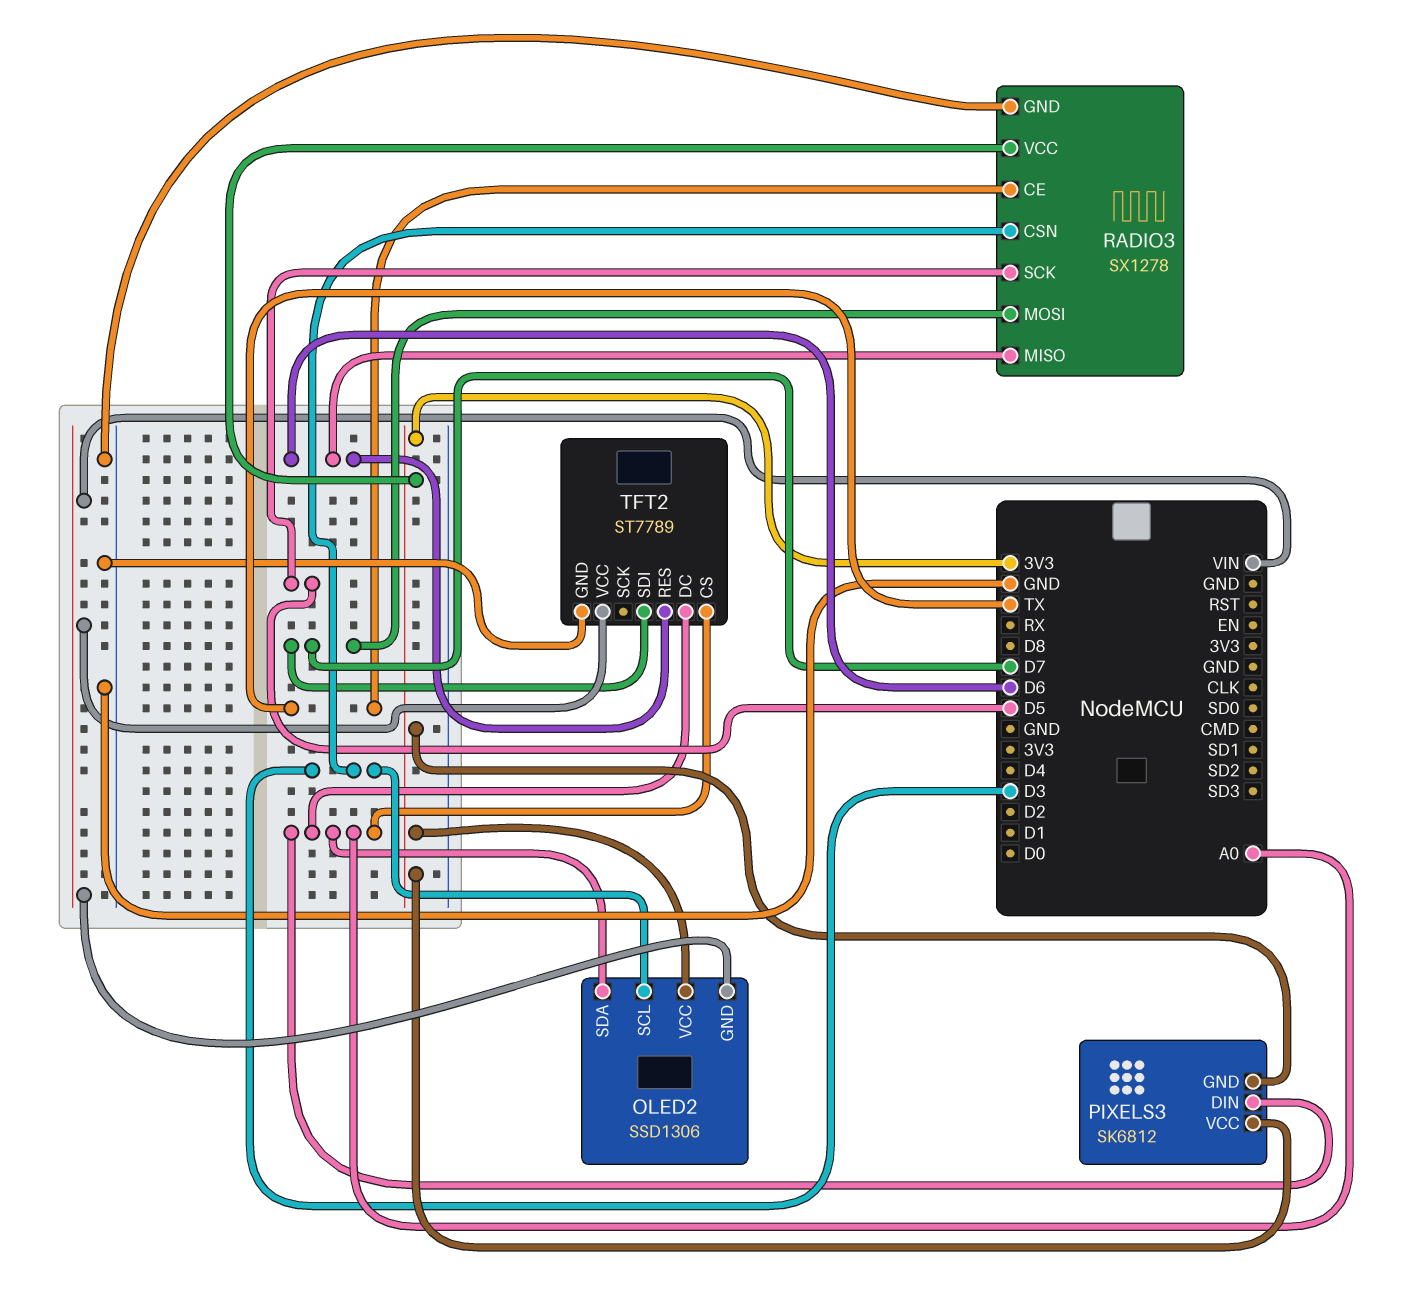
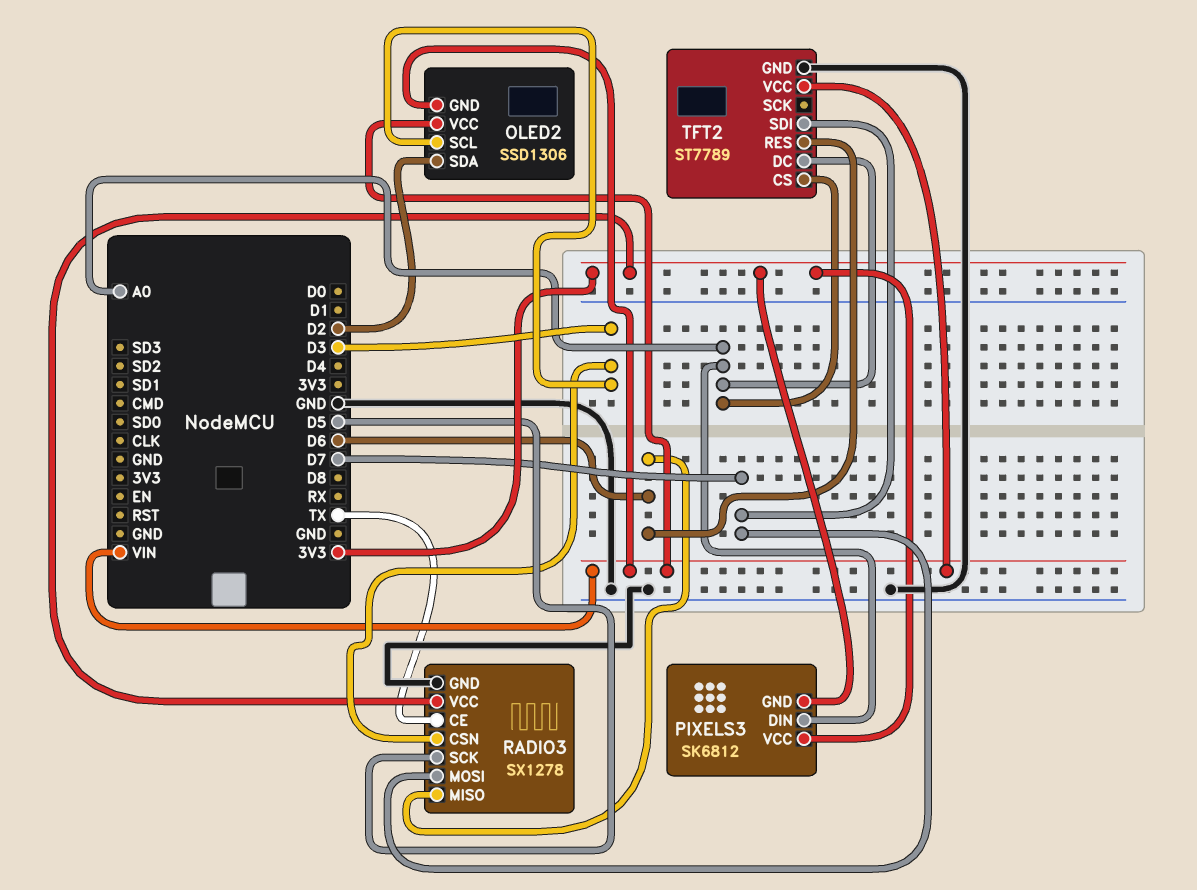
OLED2 pin SDA: A0 -> D2
OLED2 pin VCC: 3V3 -> VIN

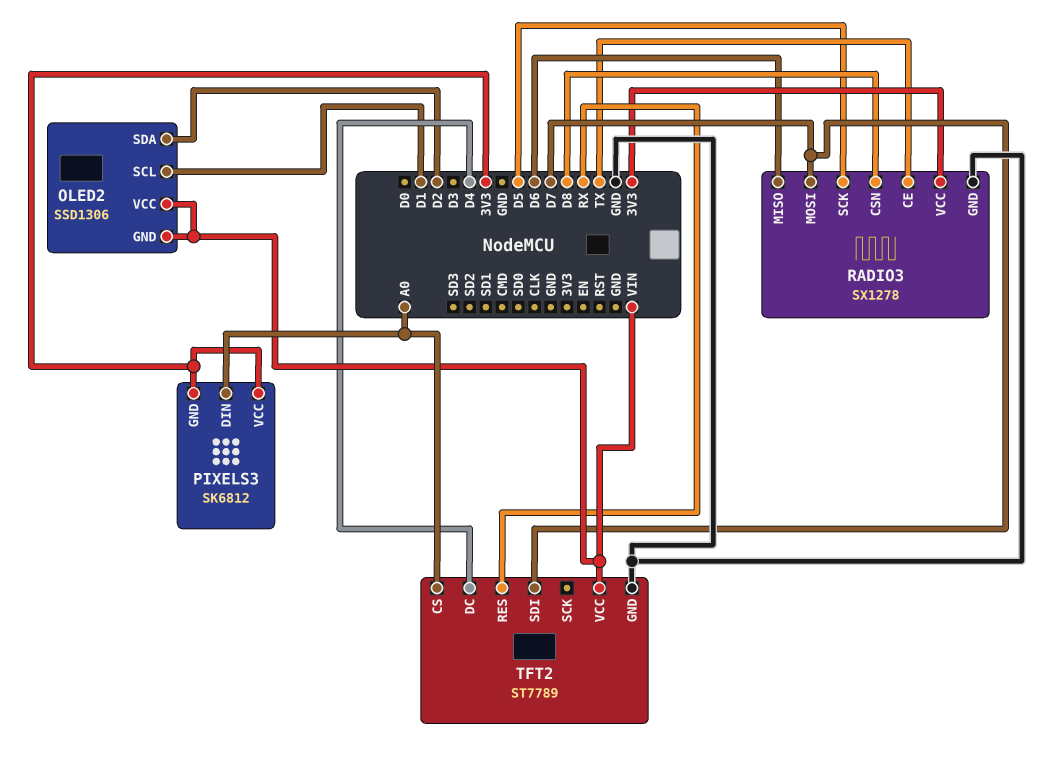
OLED2 pin SCL: D3 -> D1
RADIO3 pin CSN: D3 -> D8
TFT2 pin DC: A0 -> D4
TFT2 pin RES: D6 -> RX

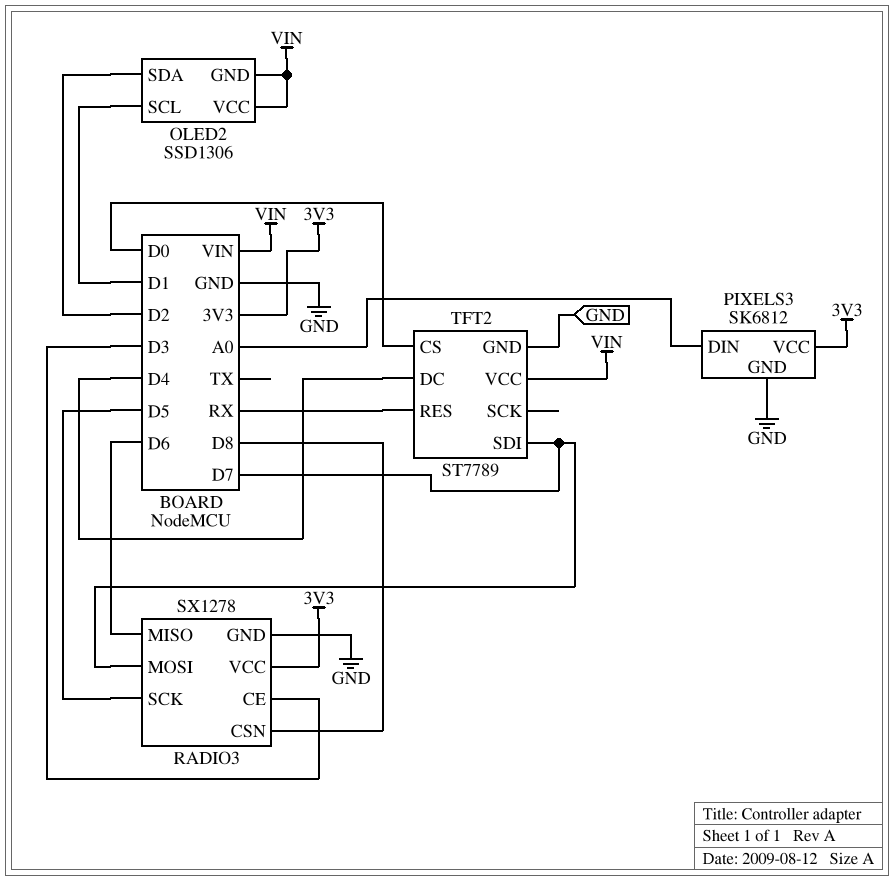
PIXELS3 pin GND: 3V3 -> GND
RADIO3 pin CE: TX -> D3
TFT2 pin CS: A0 -> D0

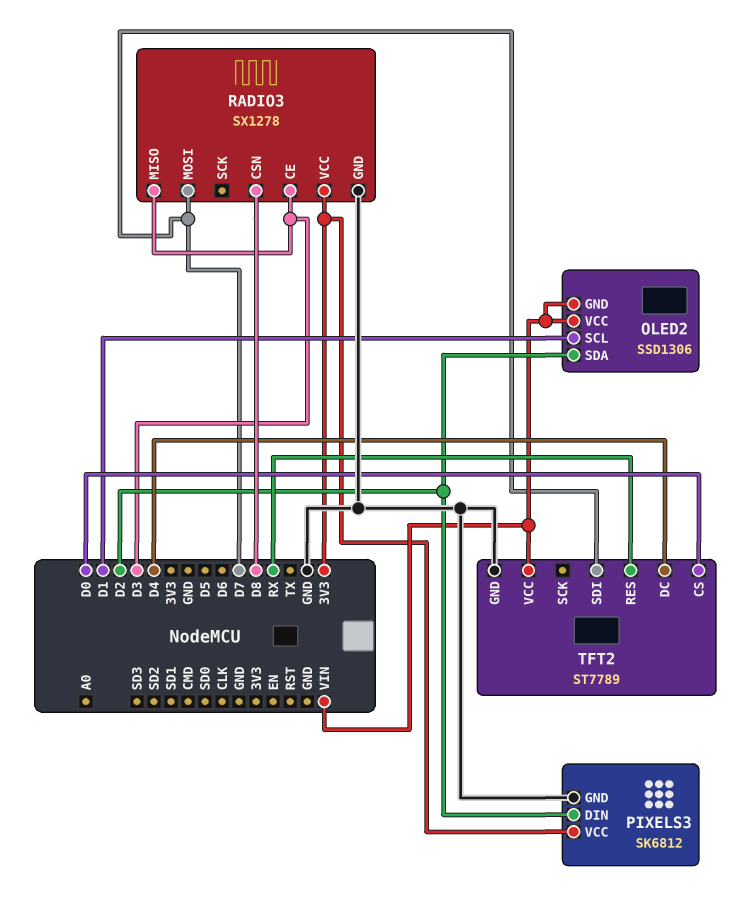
PIXELS3 pin DIN: A0 -> D2
RADIO3 pin MISO: D6 -> D3
RADIO3 pin SCK: D5 -> none

